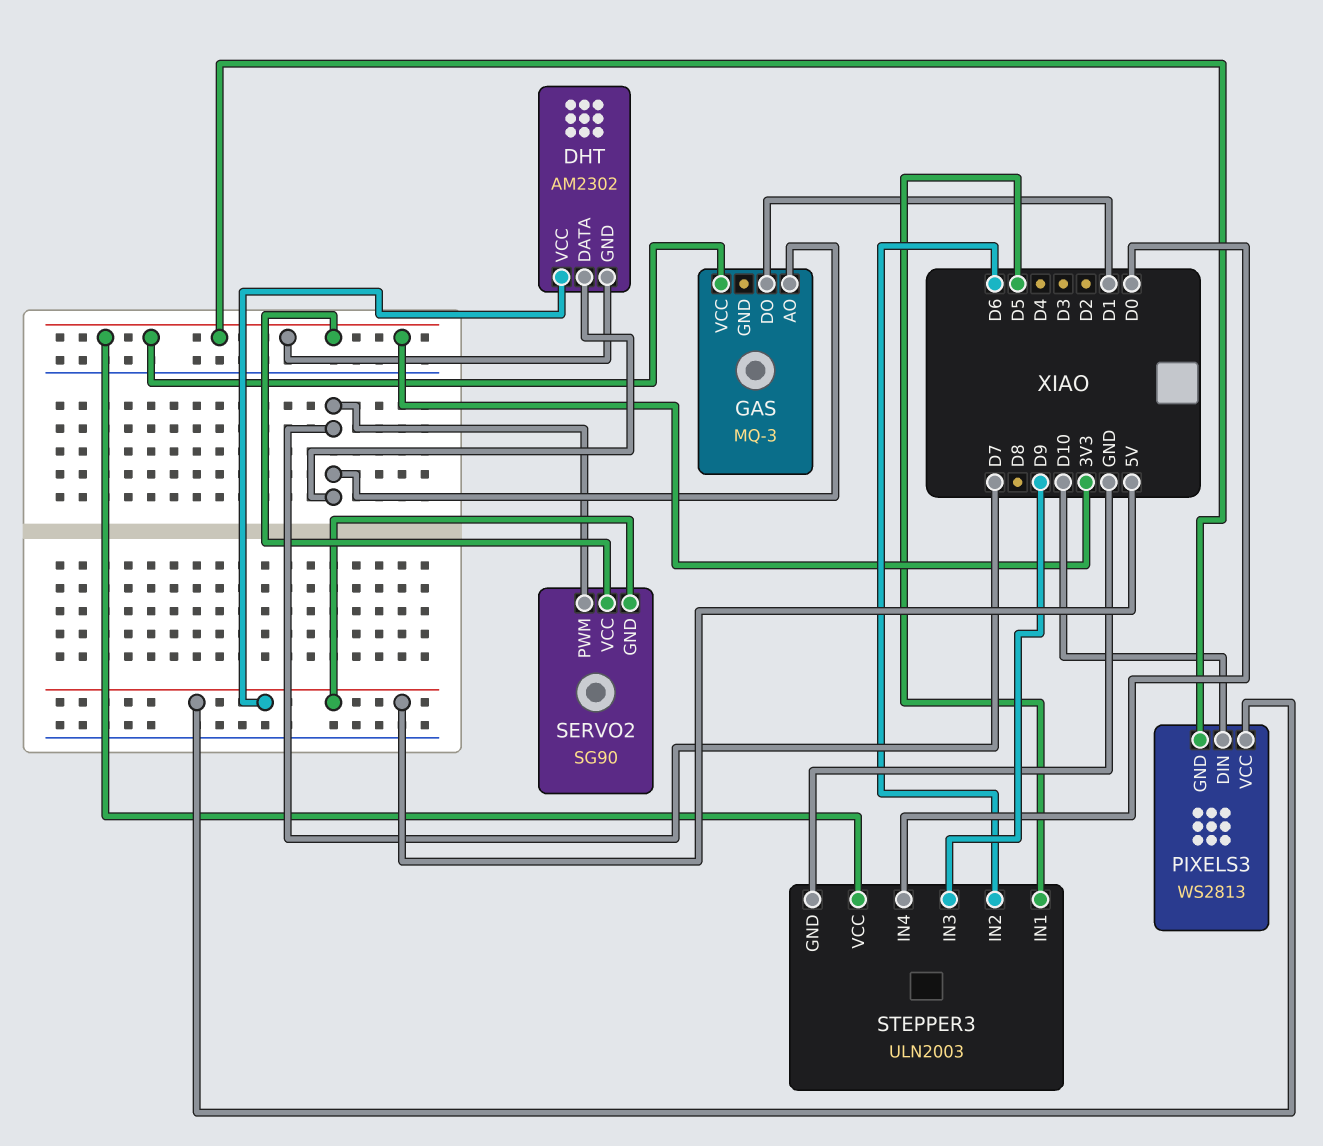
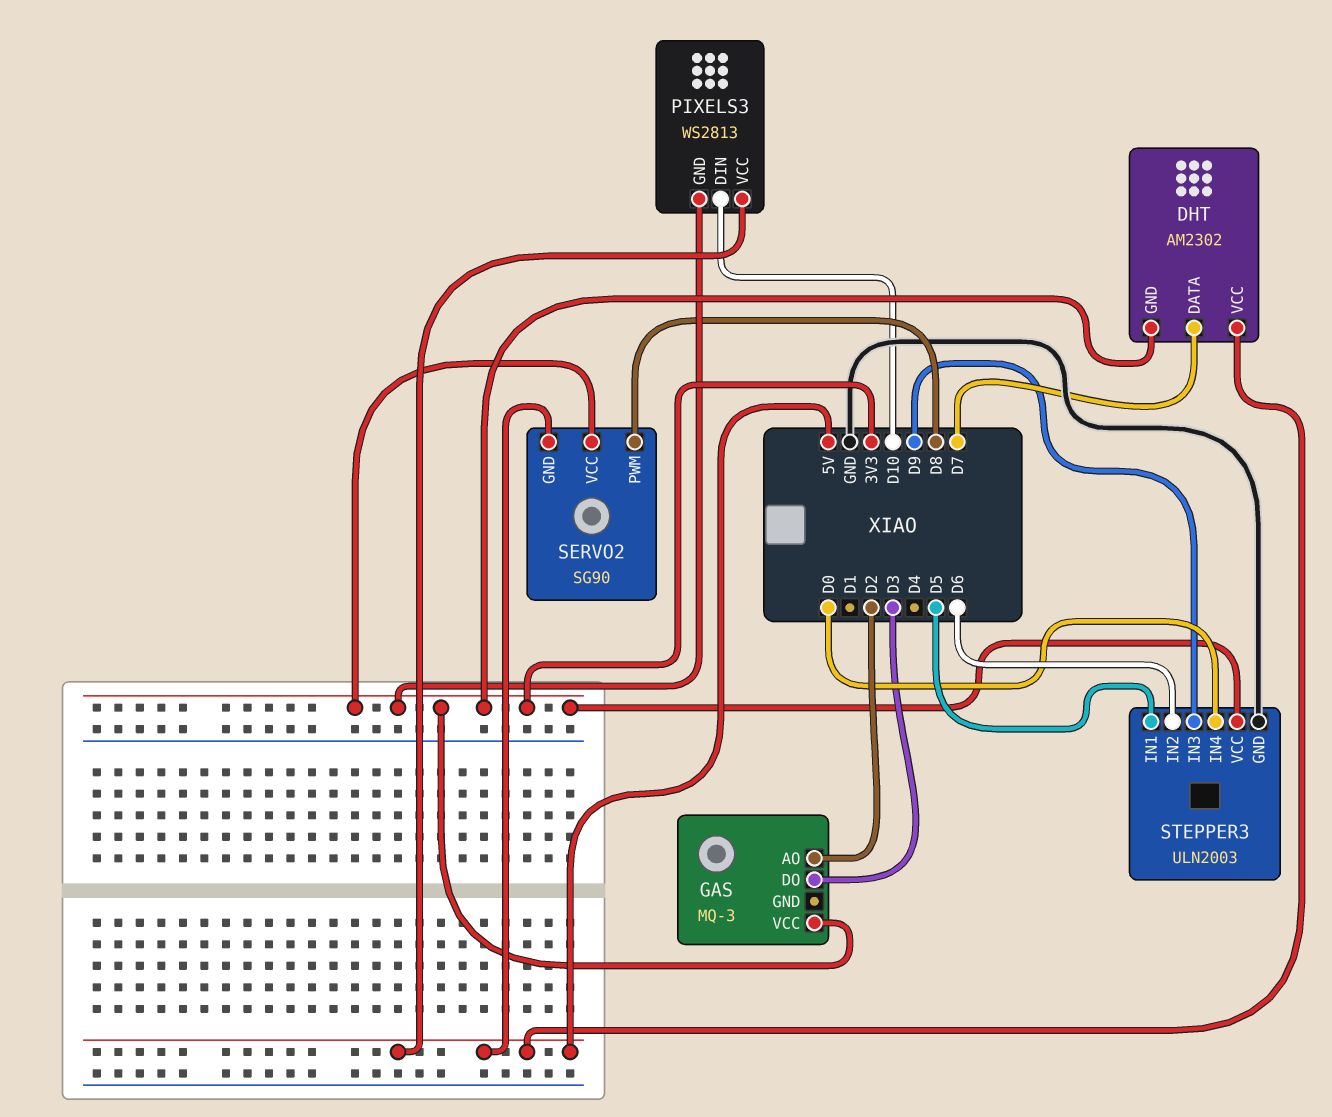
GAS pin AO: D7 -> D2
GAS pin DO: D1 -> D3
SERVO2 pin PWM: D7 -> D8

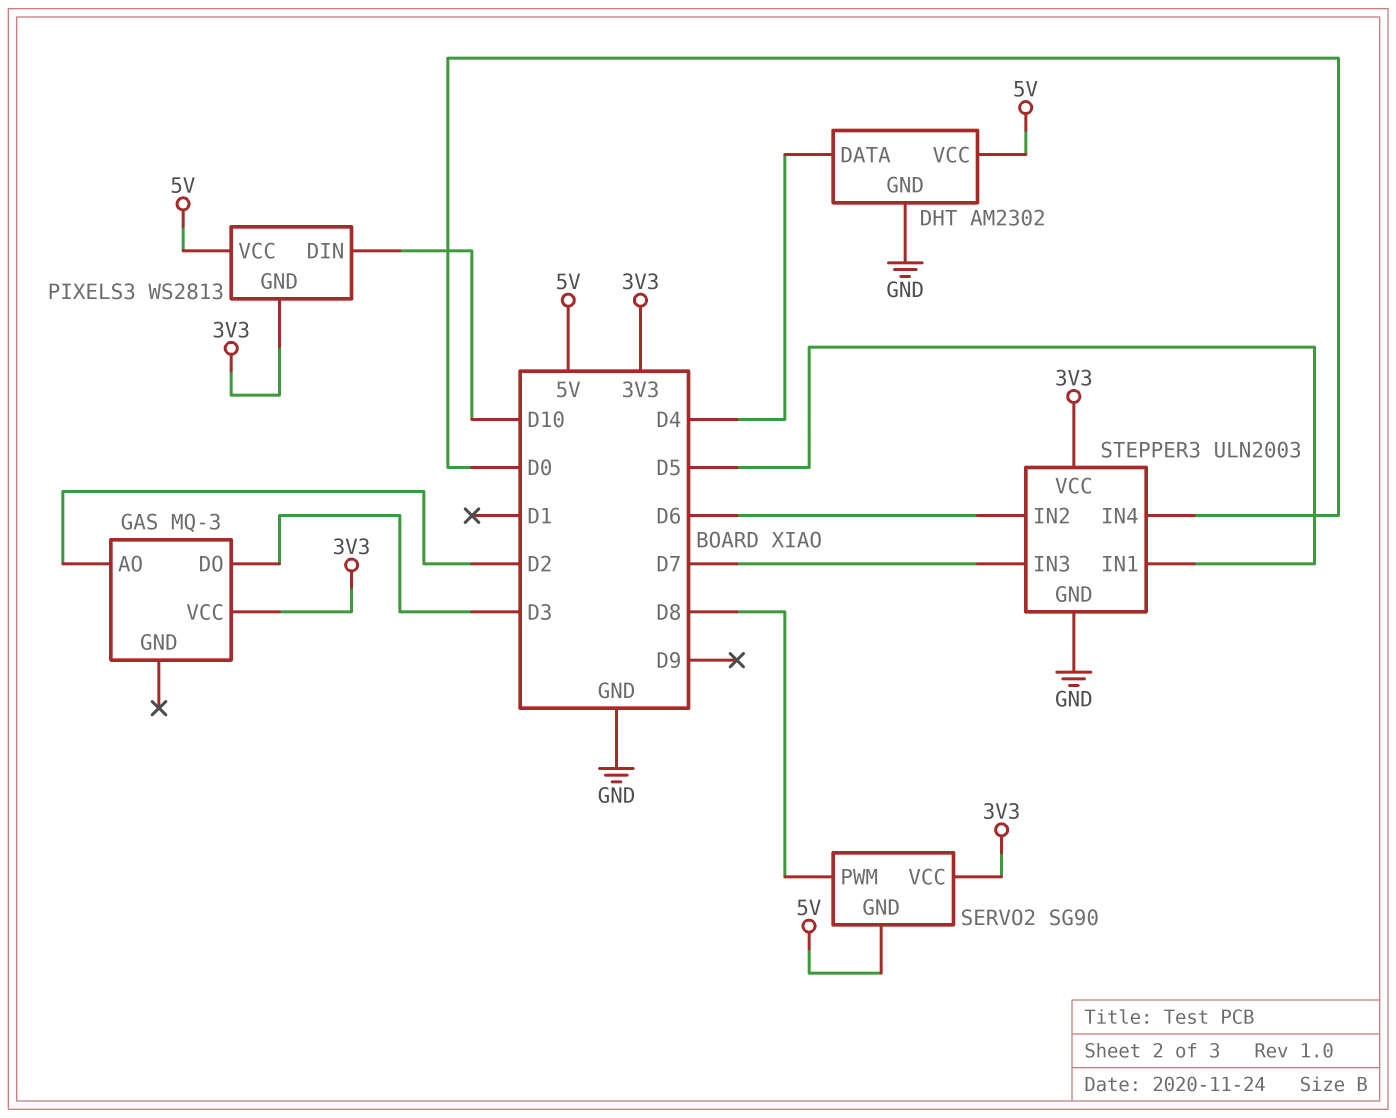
DHT pin DATA: D7 -> D4
DHT pin GND: 3V3 -> GND
STEPPER3 pin IN3: D9 -> D7

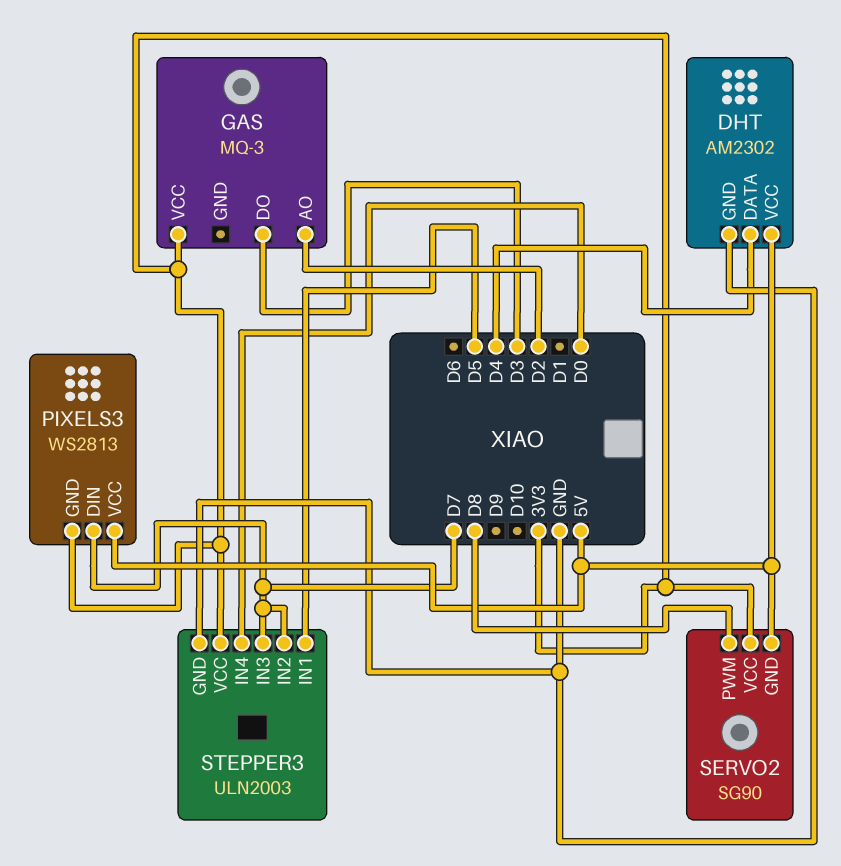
PIXELS3 pin DIN: D10 -> D7
STEPPER3 pin IN2: D6 -> D7

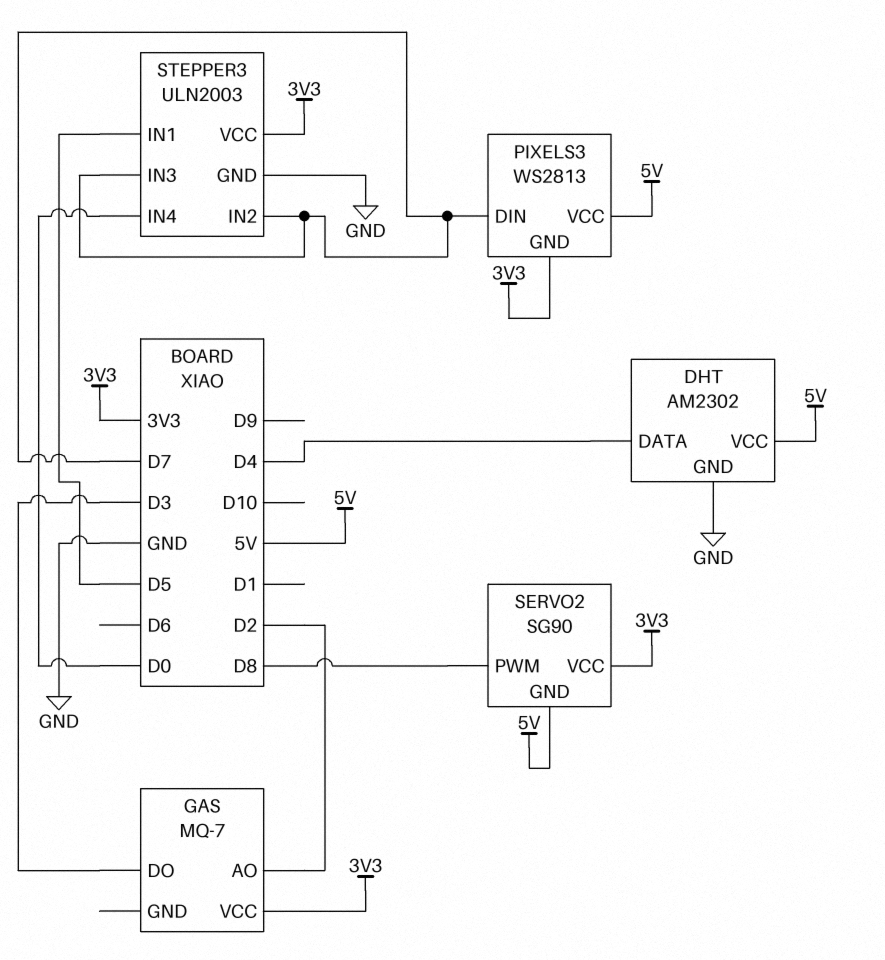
GAS: MQ-3 -> MQ-7

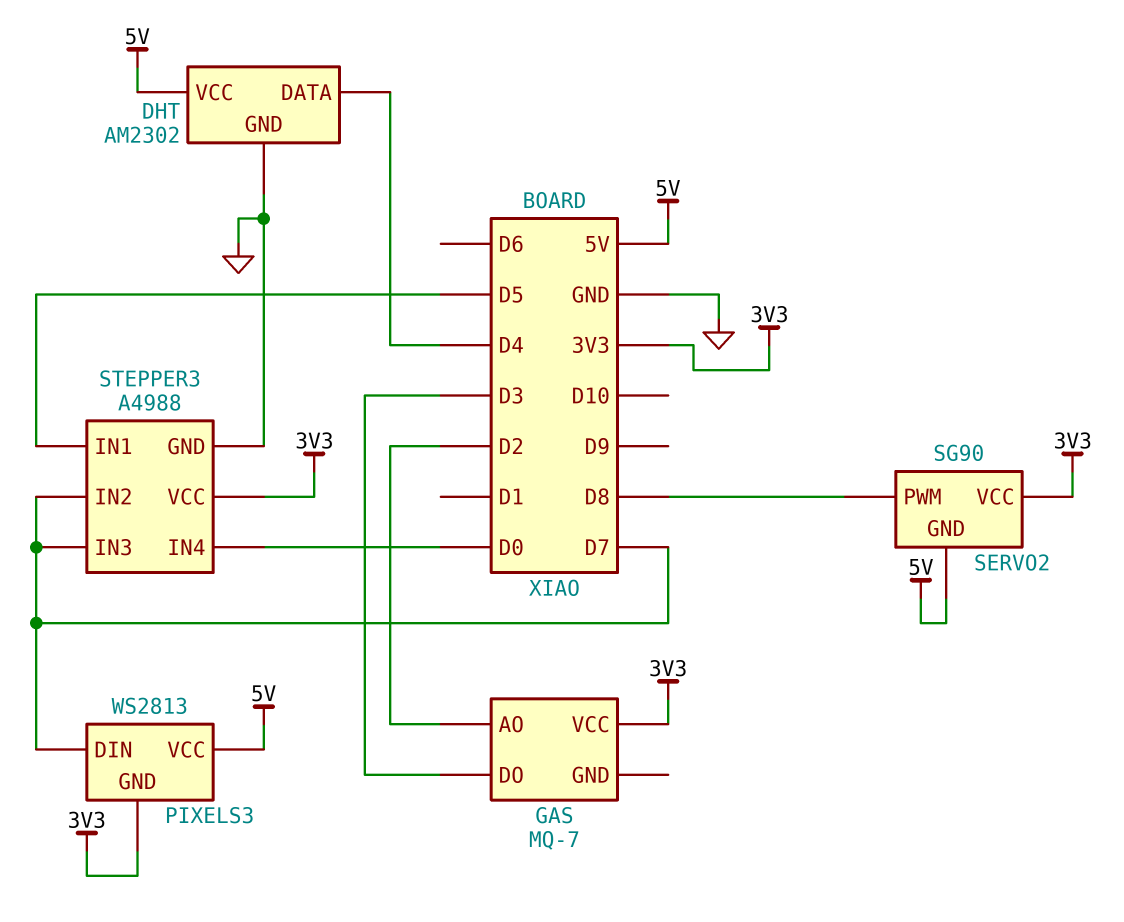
STEPPER3: ULN2003 -> A4988

